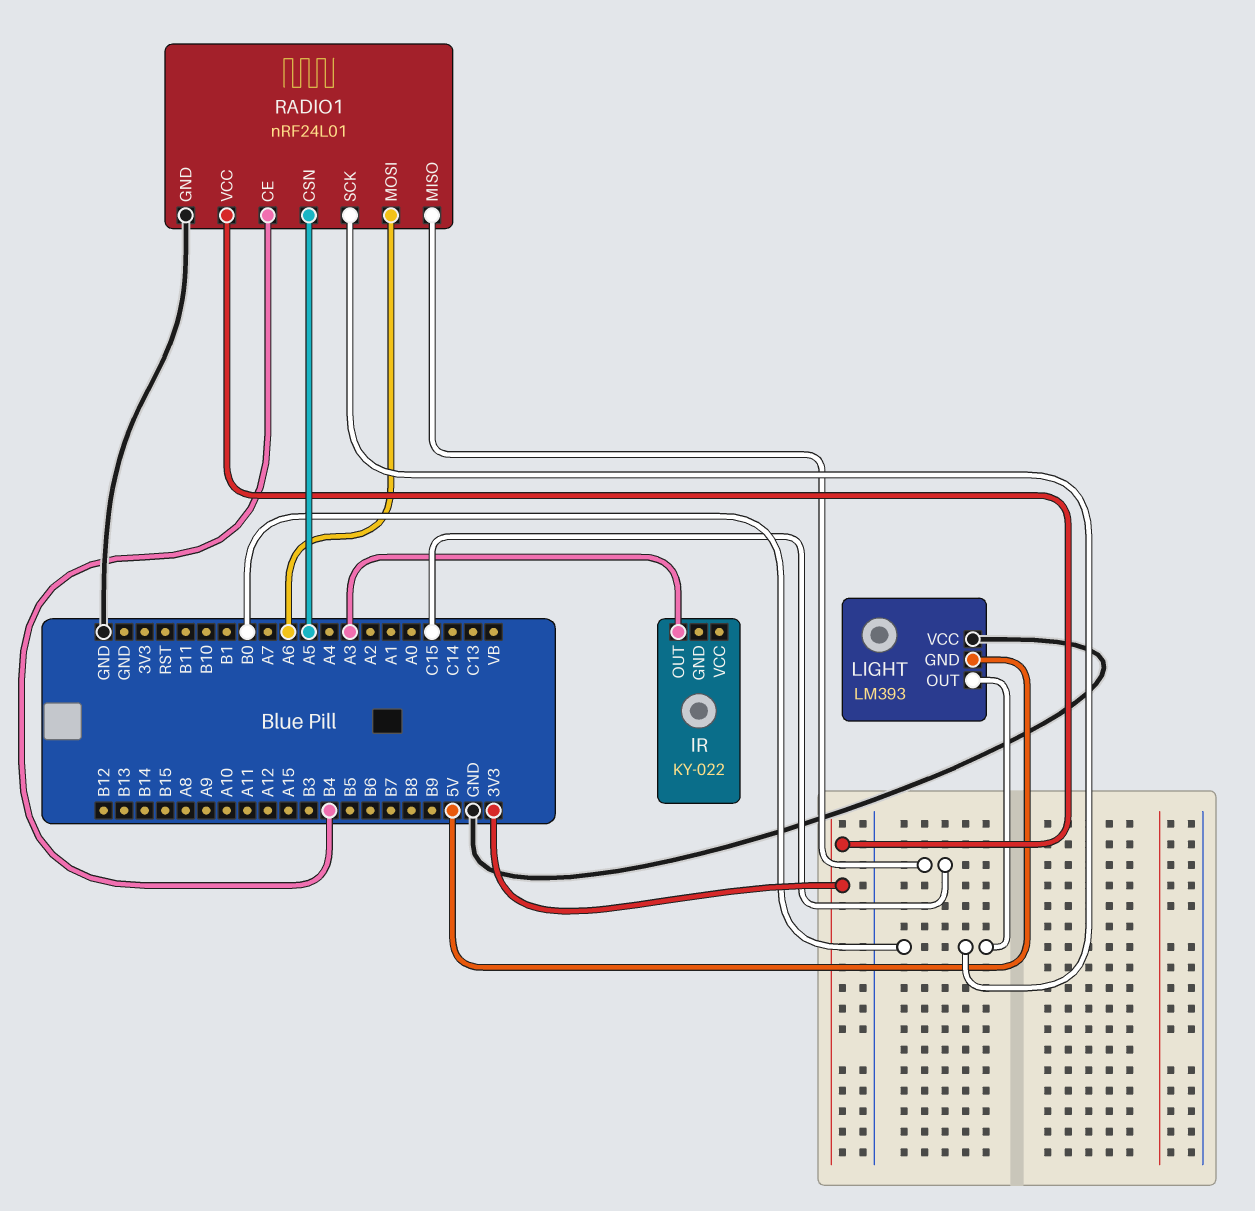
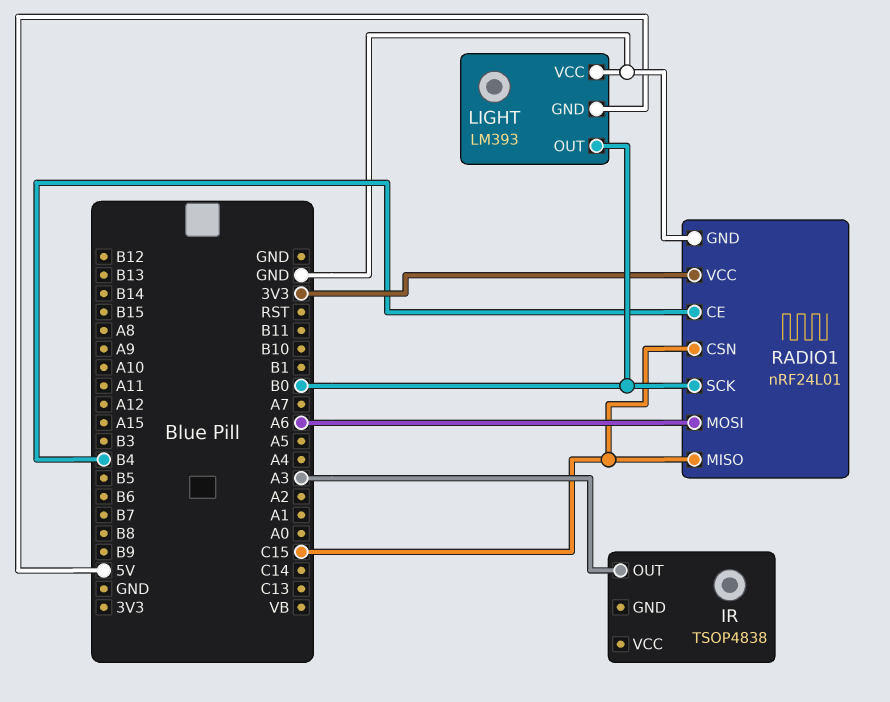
IR: KY-022 -> TSOP4838
RADIO1 pin CSN: A5 -> C15

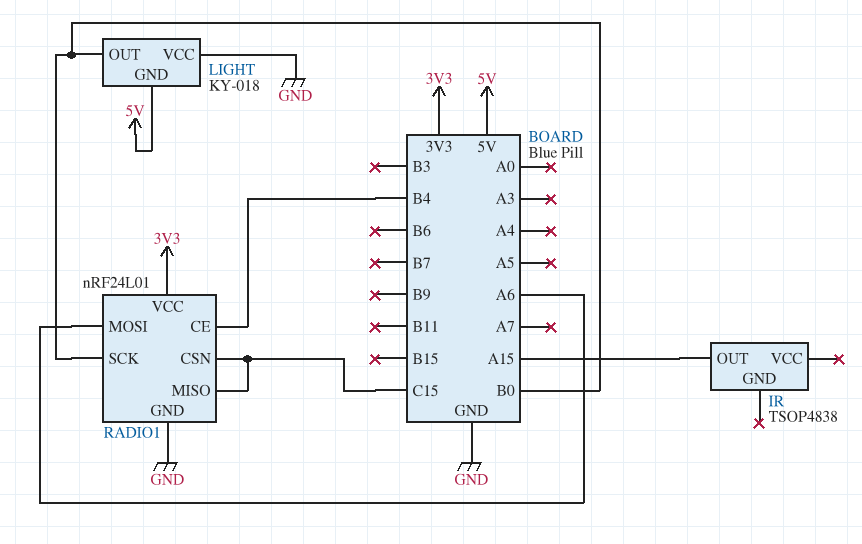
IR pin OUT: A3 -> A15
LIGHT: LM393 -> KY-018

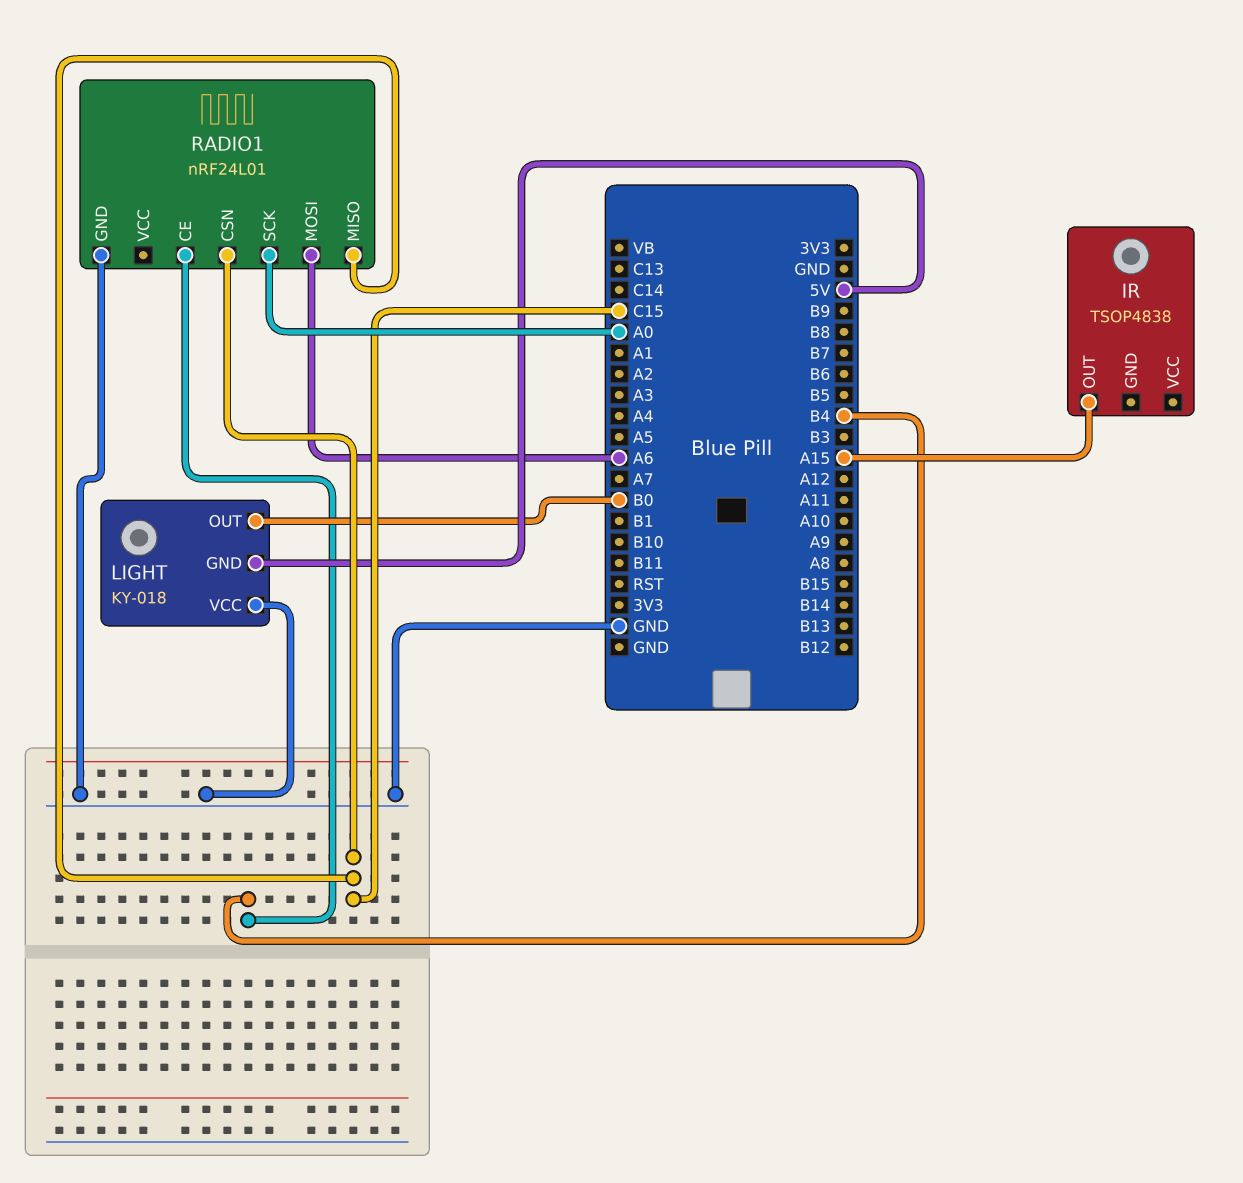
RADIO1 pin SCK: B0 -> A0
RADIO1 pin VCC: 3V3 -> none

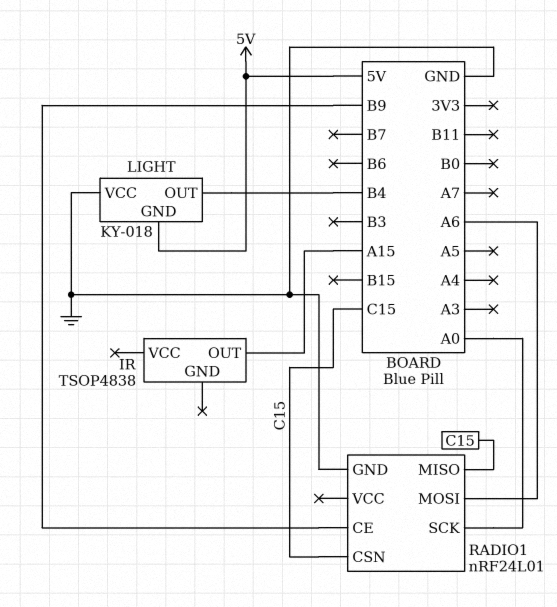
LIGHT pin OUT: B0 -> B4
RADIO1 pin CE: B4 -> B9

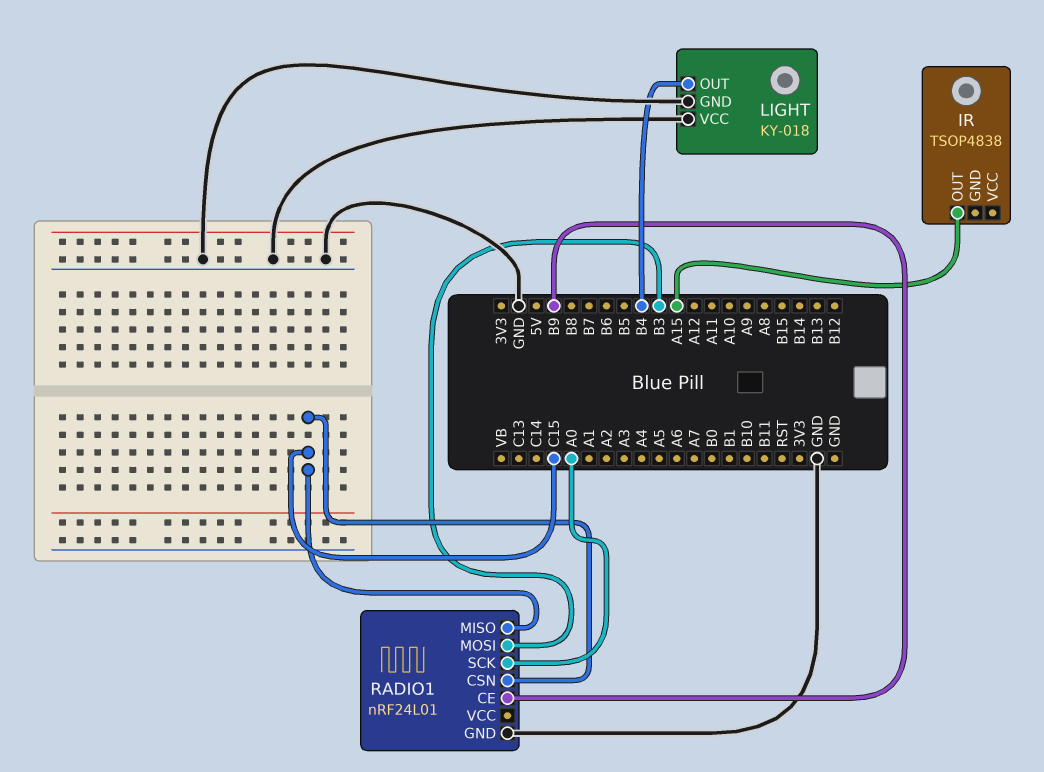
LIGHT pin GND: 5V -> GND
RADIO1 pin MOSI: A6 -> B3

